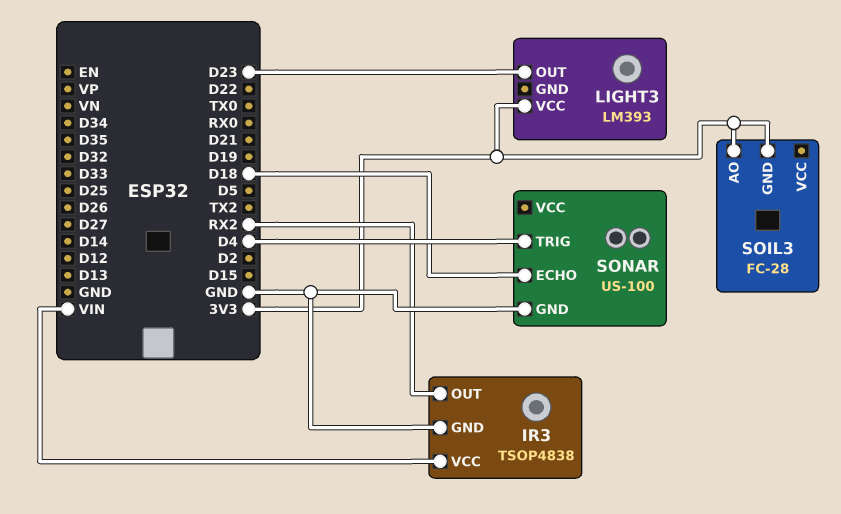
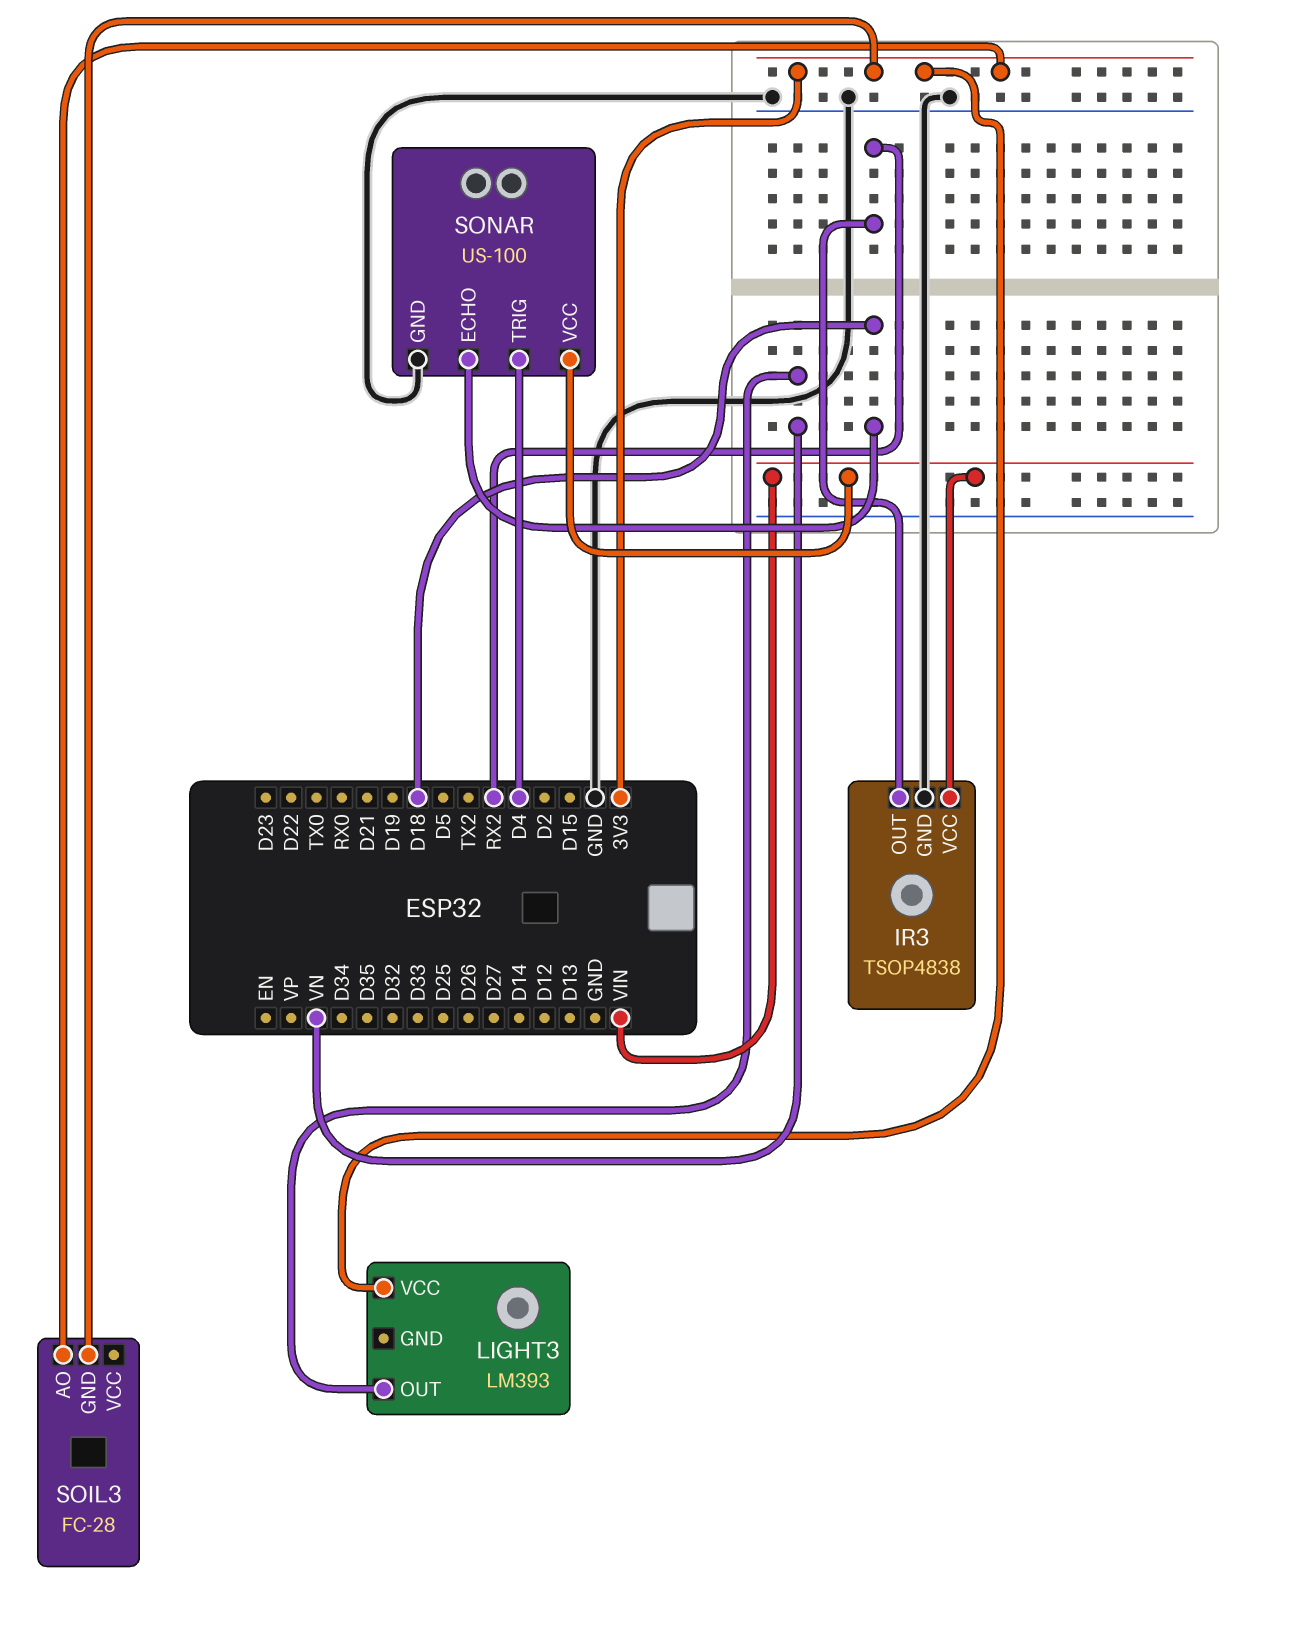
LIGHT3 pin OUT: D23 -> VN
SONAR pin VCC: none -> VIN

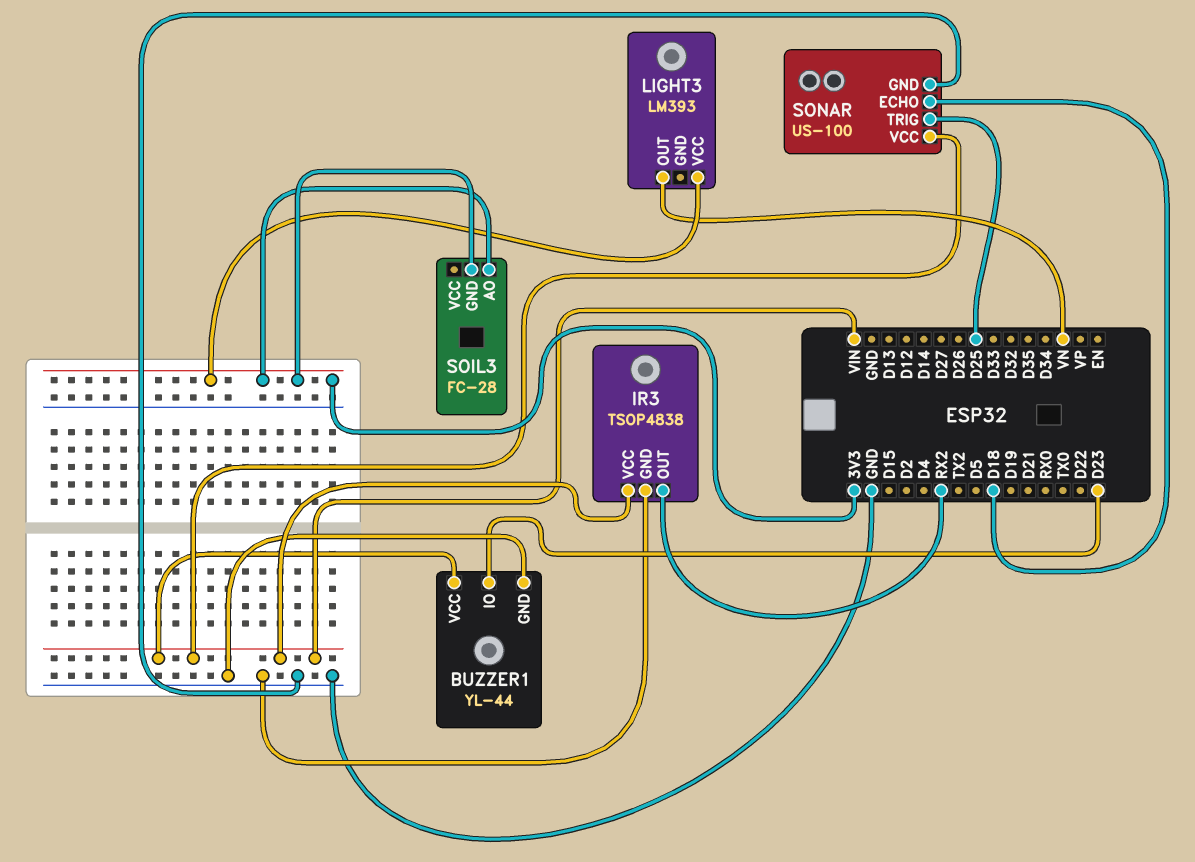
BUZZER1: none -> YL-44
BUZZER1 pin GND: none -> GND
BUZZER1 pin IO: none -> D23
BUZZER1 pin VCC: none -> VIN
SONAR pin TRIG: D4 -> D25

